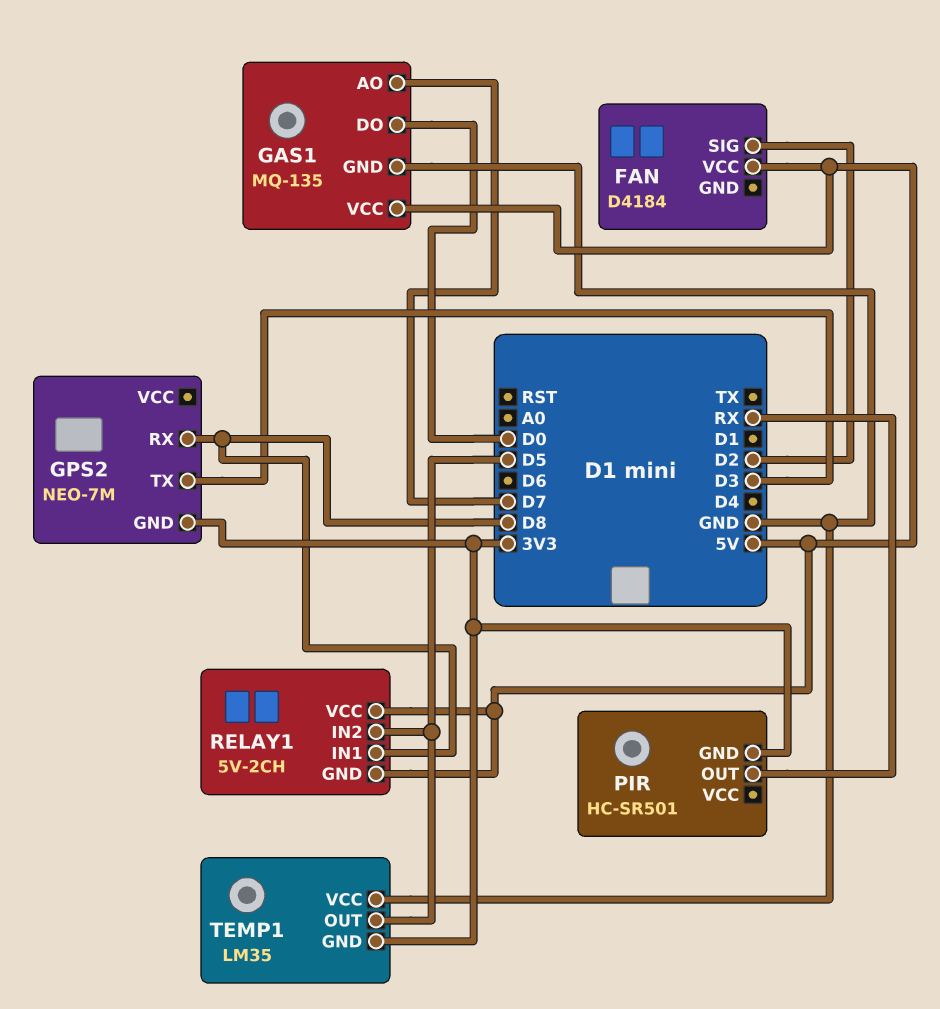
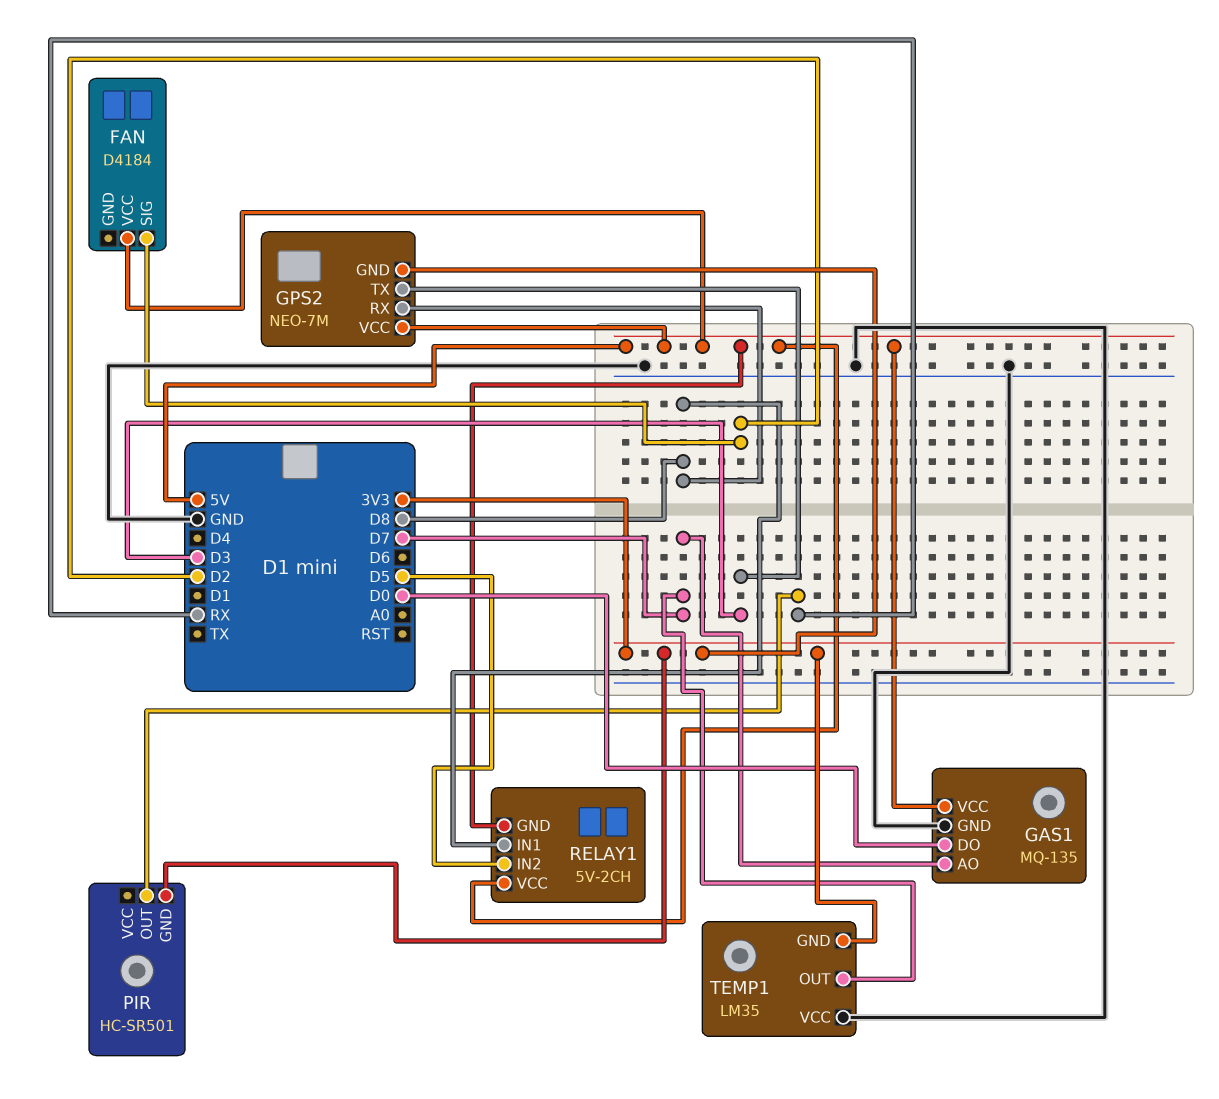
GPS2 pin VCC: none -> 5V
TEMP1 pin OUT: D5 -> D7

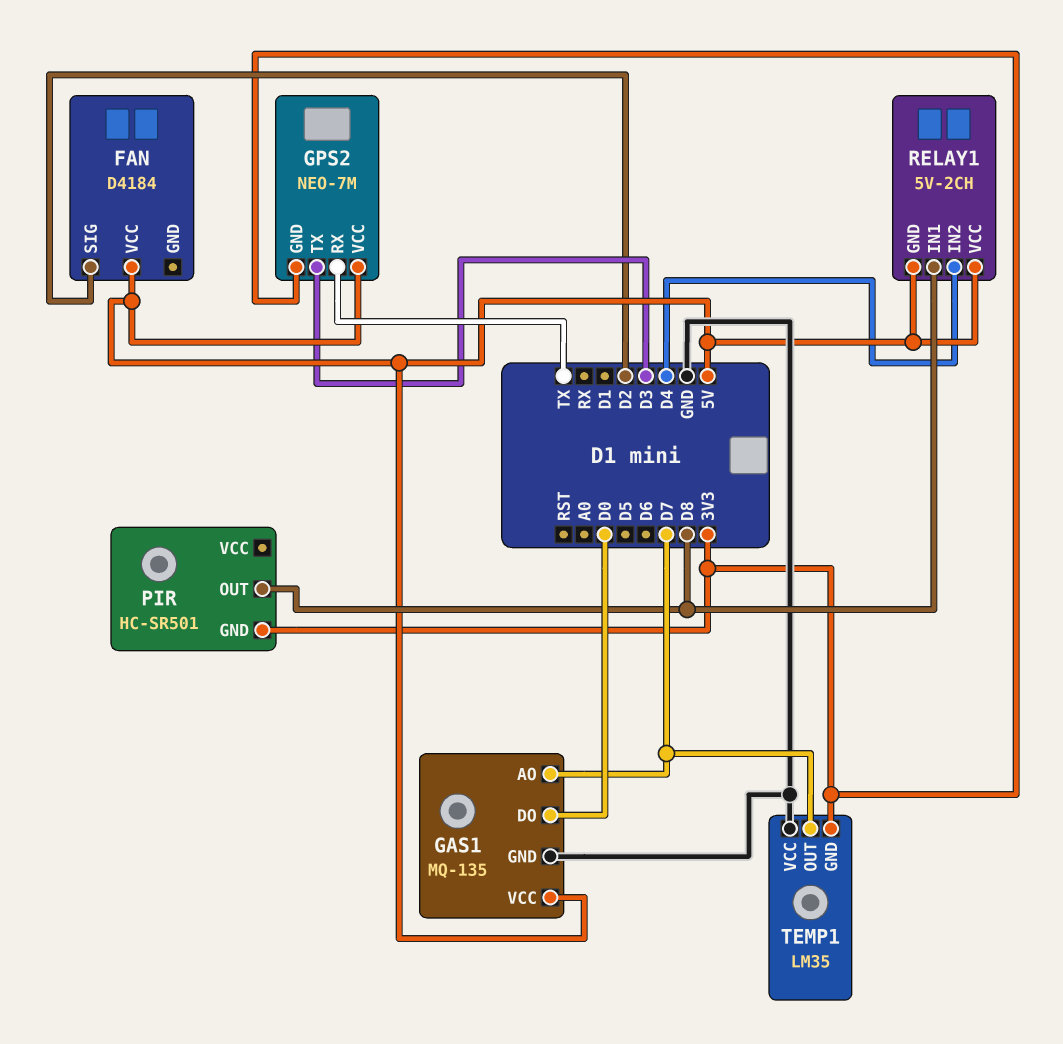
GPS2 pin RX: D8 -> TX
PIR pin OUT: RX -> D8
RELAY1 pin IN2: D5 -> D4

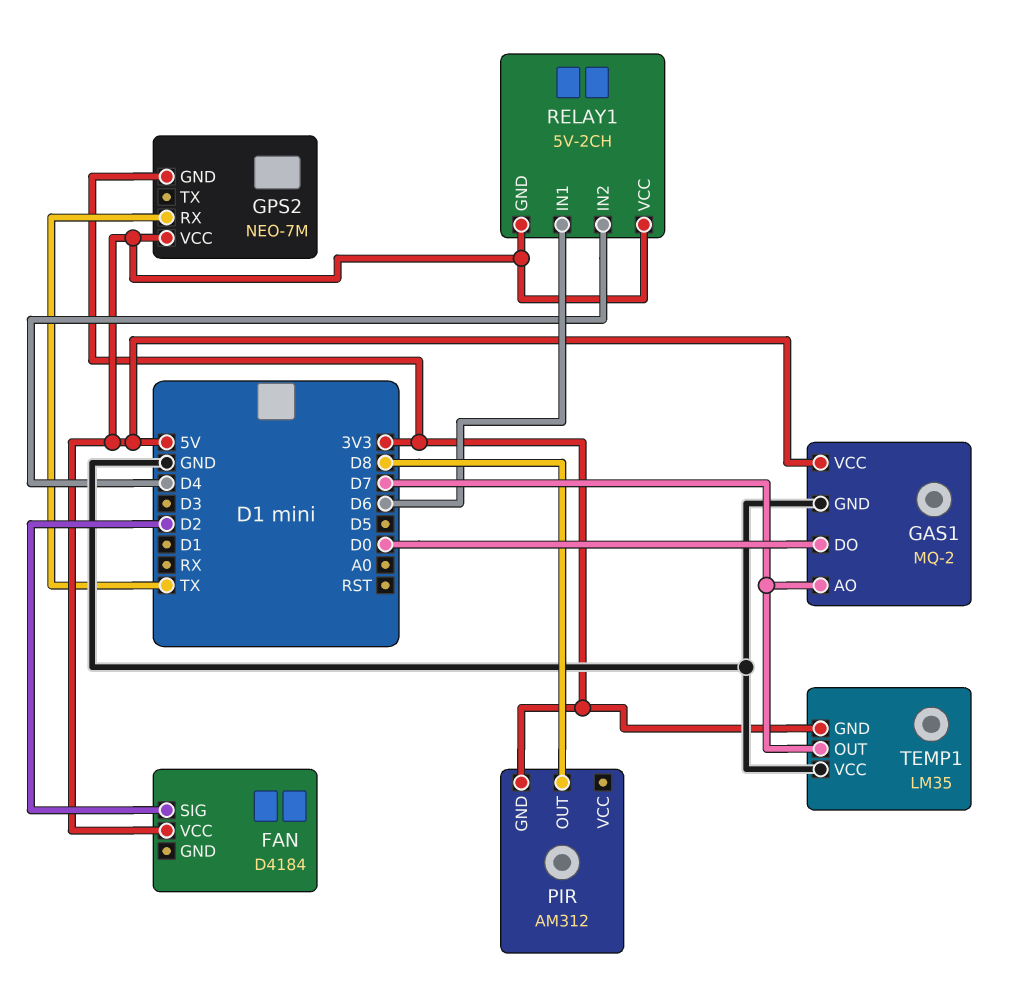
GAS1: MQ-135 -> MQ-2
GPS2 pin TX: D3 -> none
PIR: HC-SR501 -> AM312
RELAY1 pin IN1: D8 -> D6

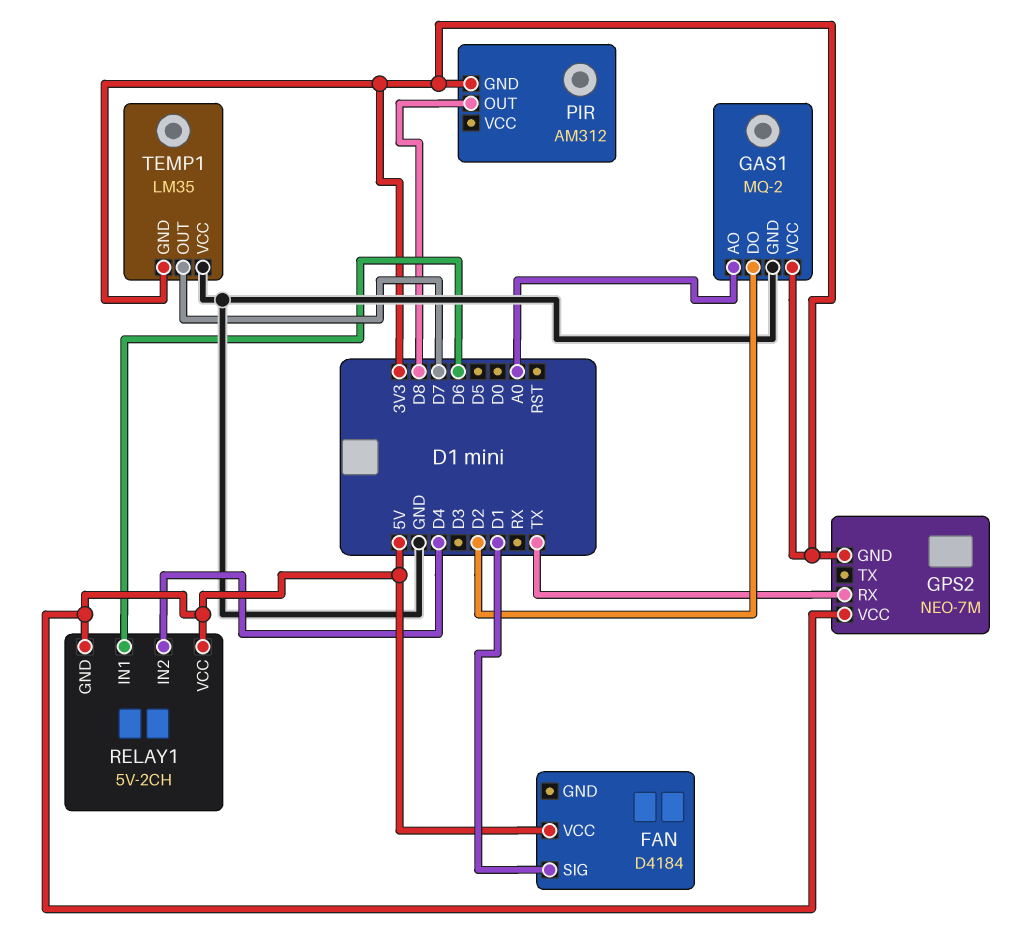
FAN pin SIG: D2 -> D1
GAS1 pin AO: D7 -> A0
GAS1 pin DO: D0 -> D2
GAS1 pin VCC: 5V -> 3V3

